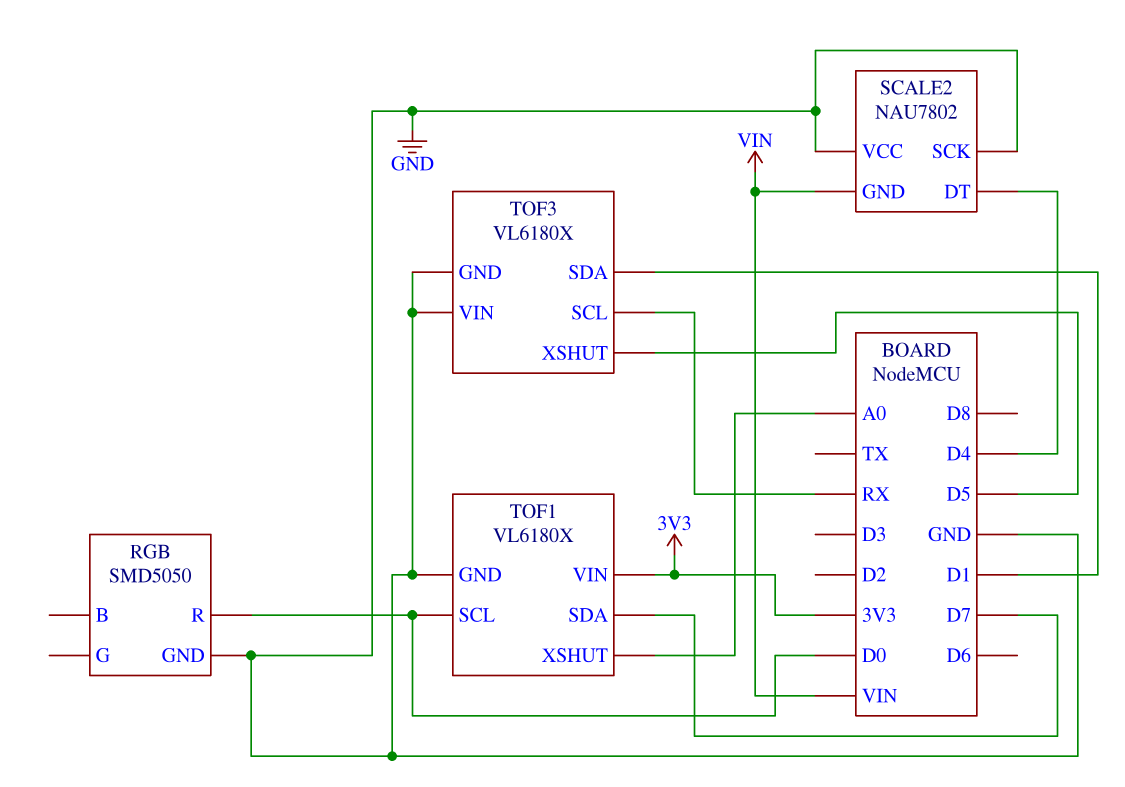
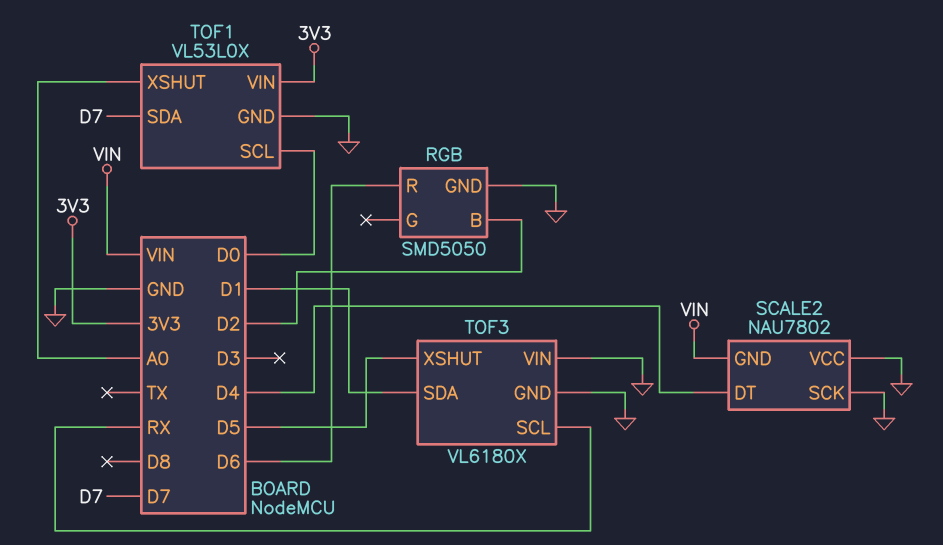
RGB pin B: none -> D2
RGB pin R: D0 -> D6
TOF1: VL6180X -> VL53L0X

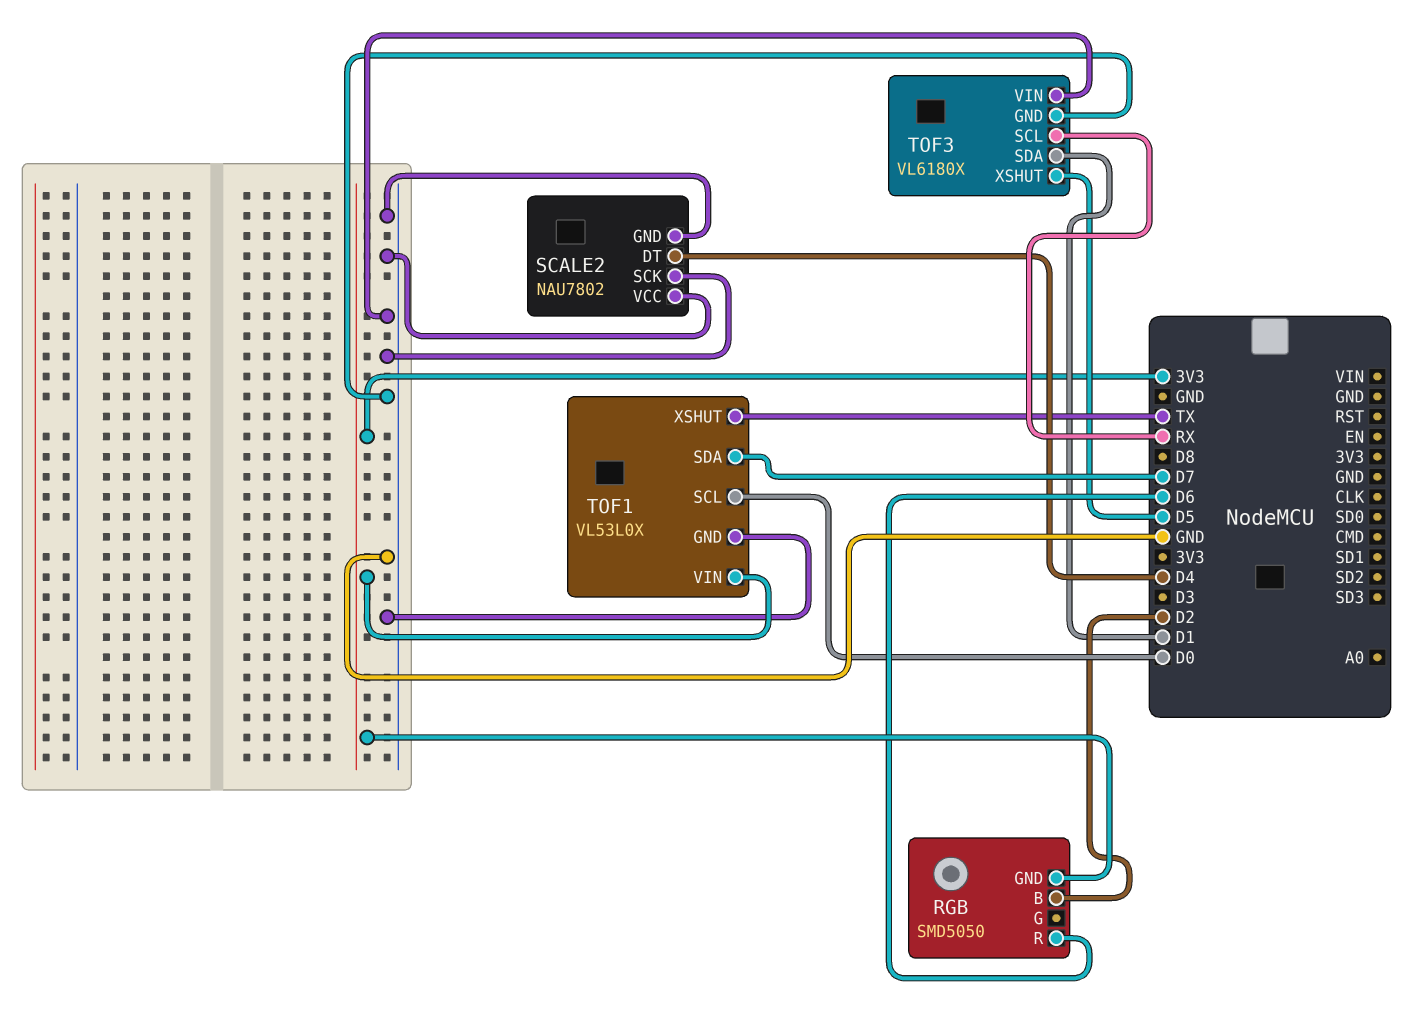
RGB pin GND: GND -> 3V3
SCALE2 pin GND: VIN -> GND
TOF1 pin XSHUT: A0 -> TX

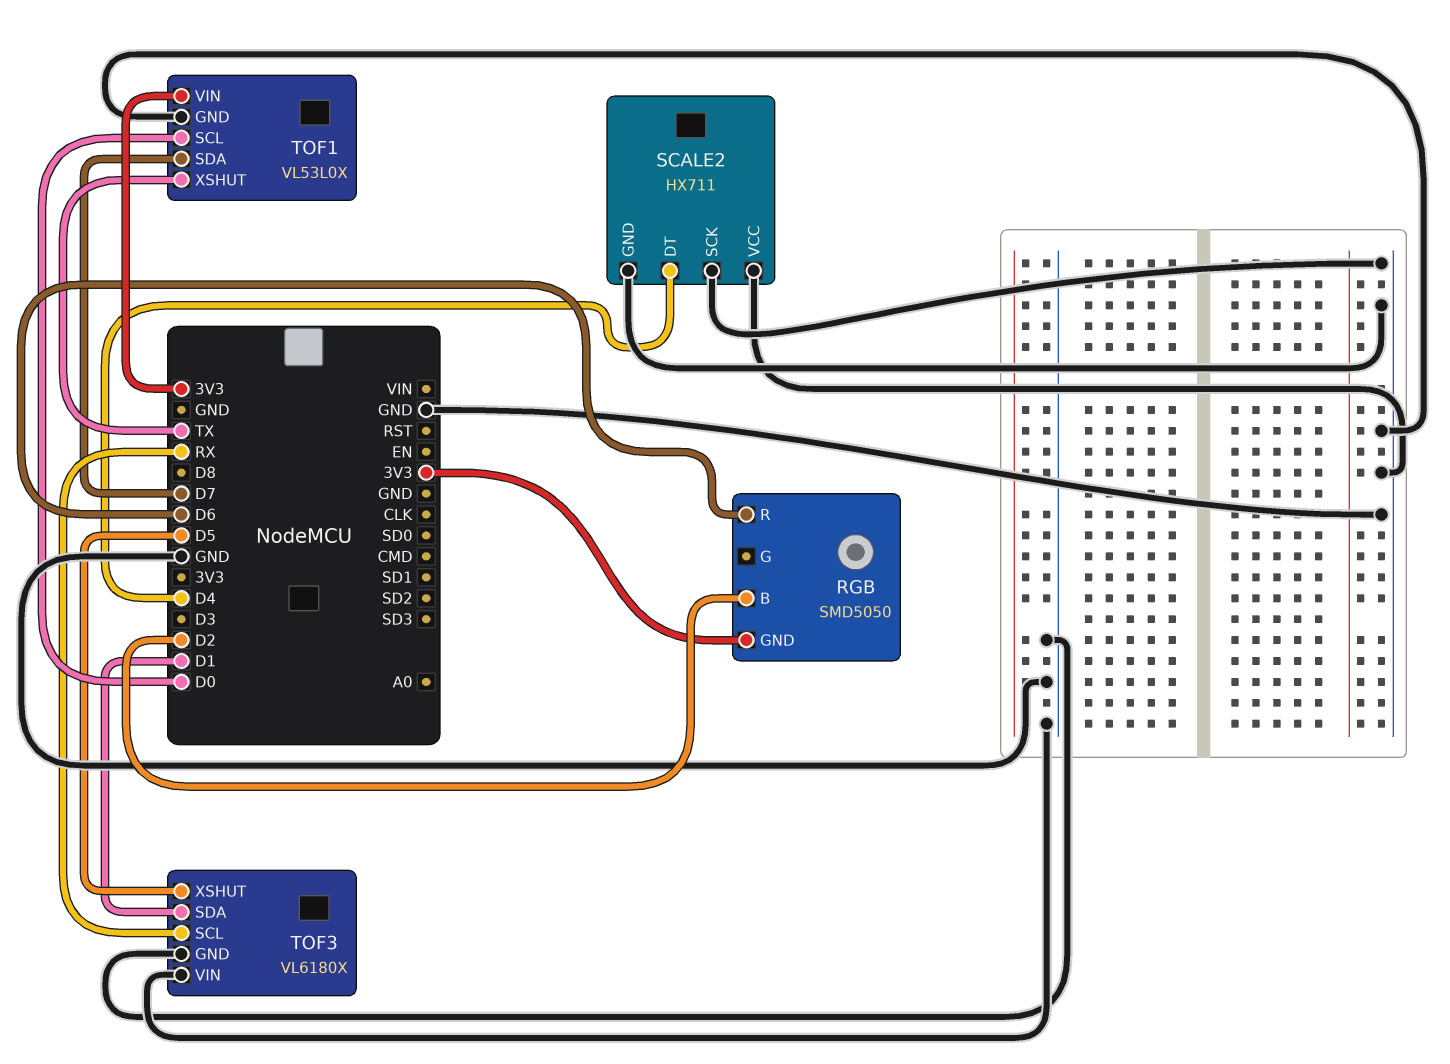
SCALE2: NAU7802 -> HX711

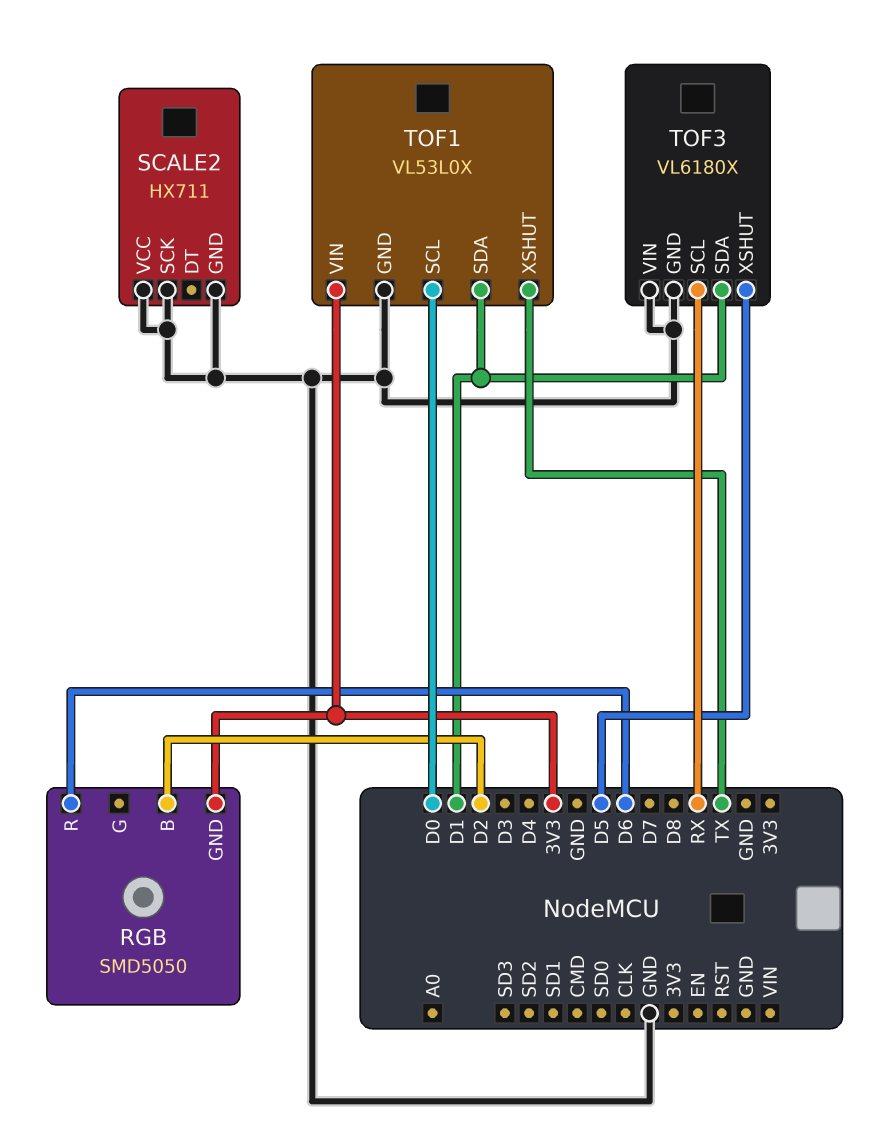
SCALE2 pin DT: D4 -> none
TOF1 pin SDA: D7 -> D1

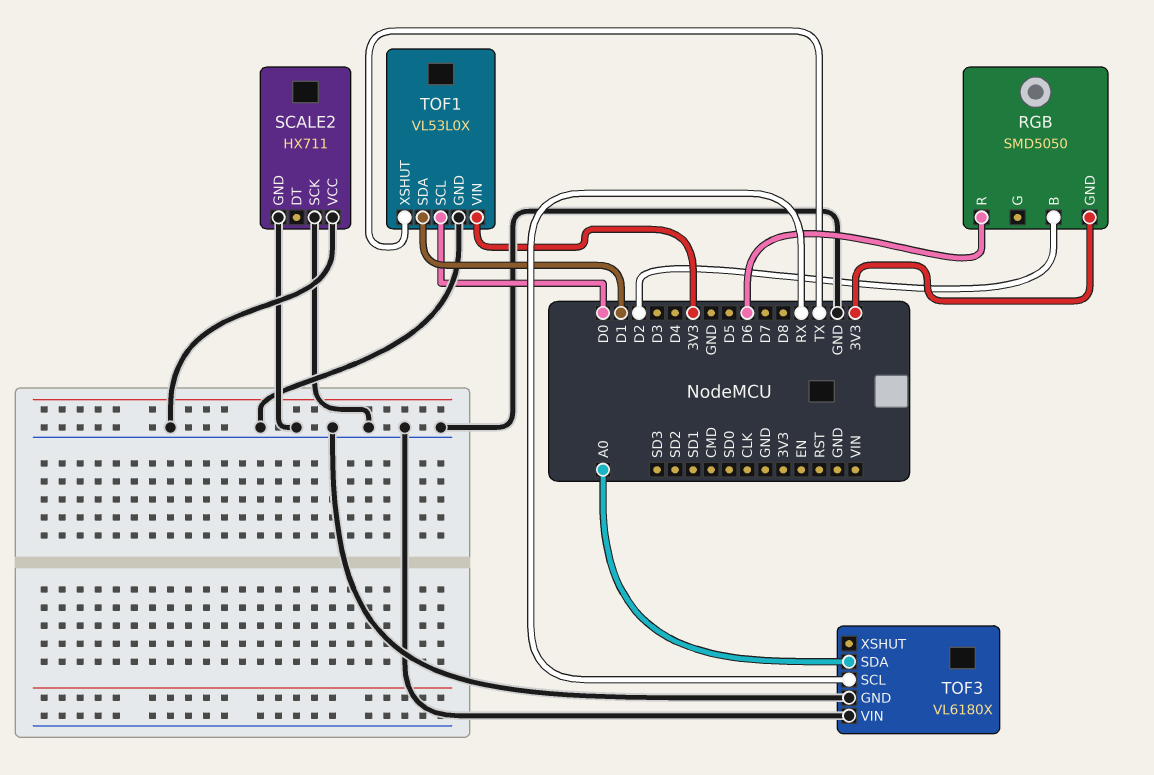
TOF3 pin SDA: D1 -> A0
TOF3 pin XSHUT: D5 -> none

